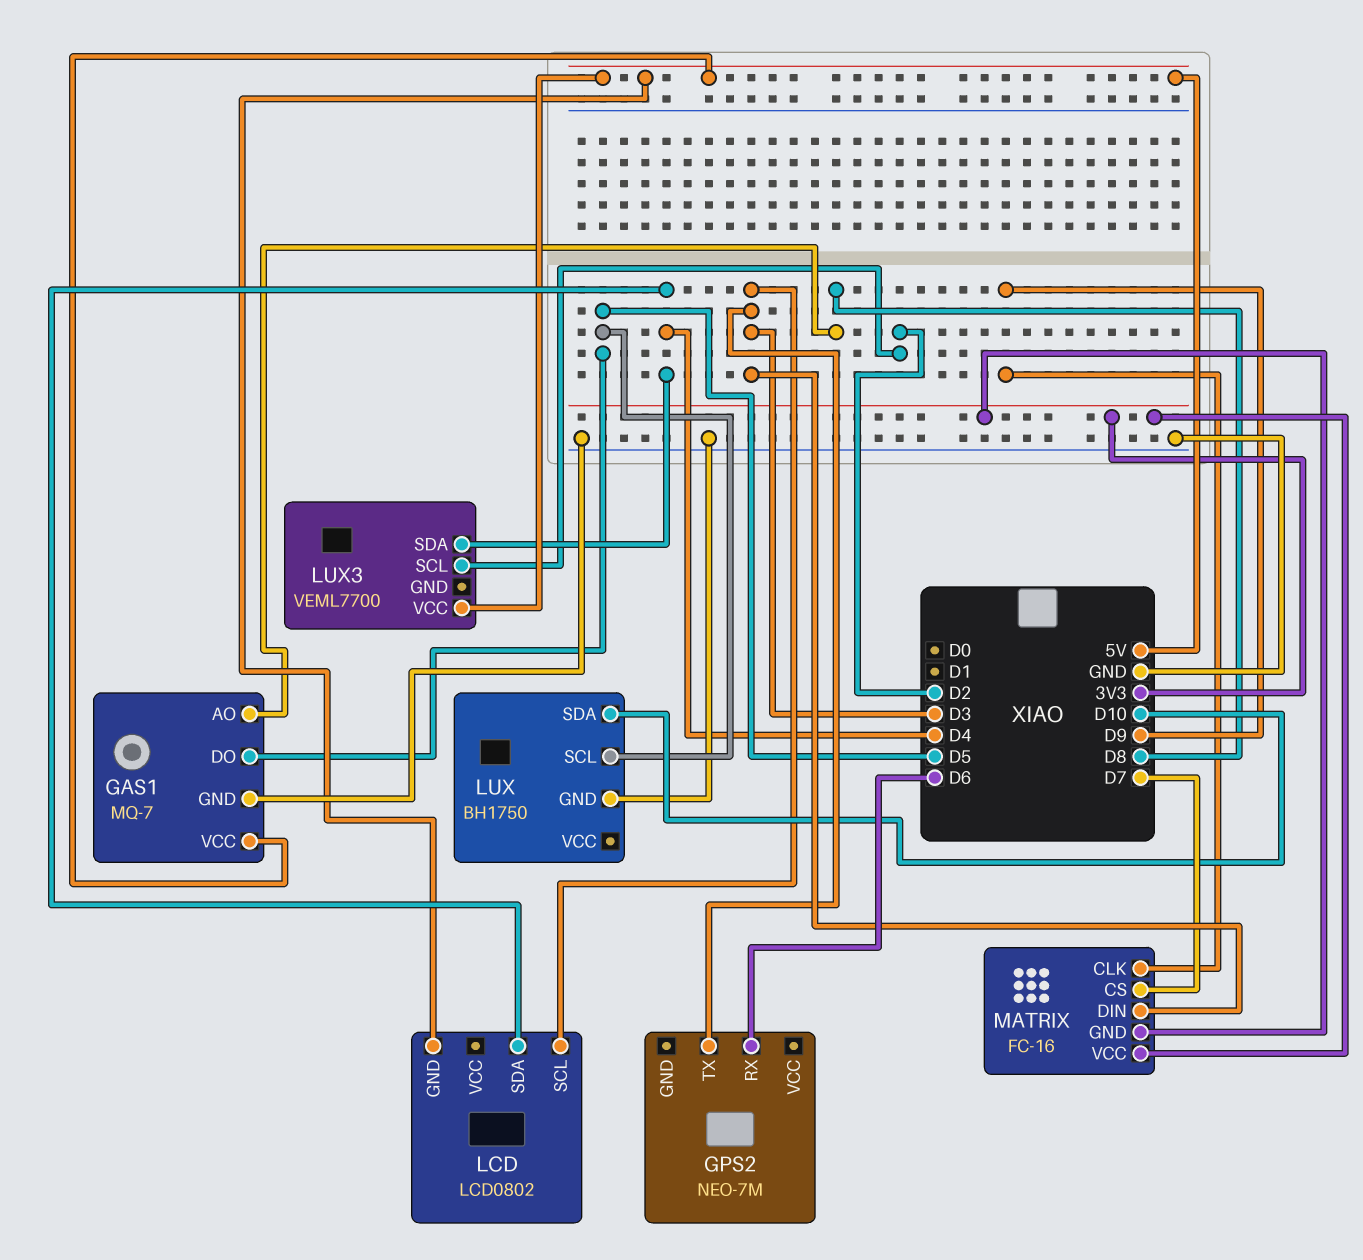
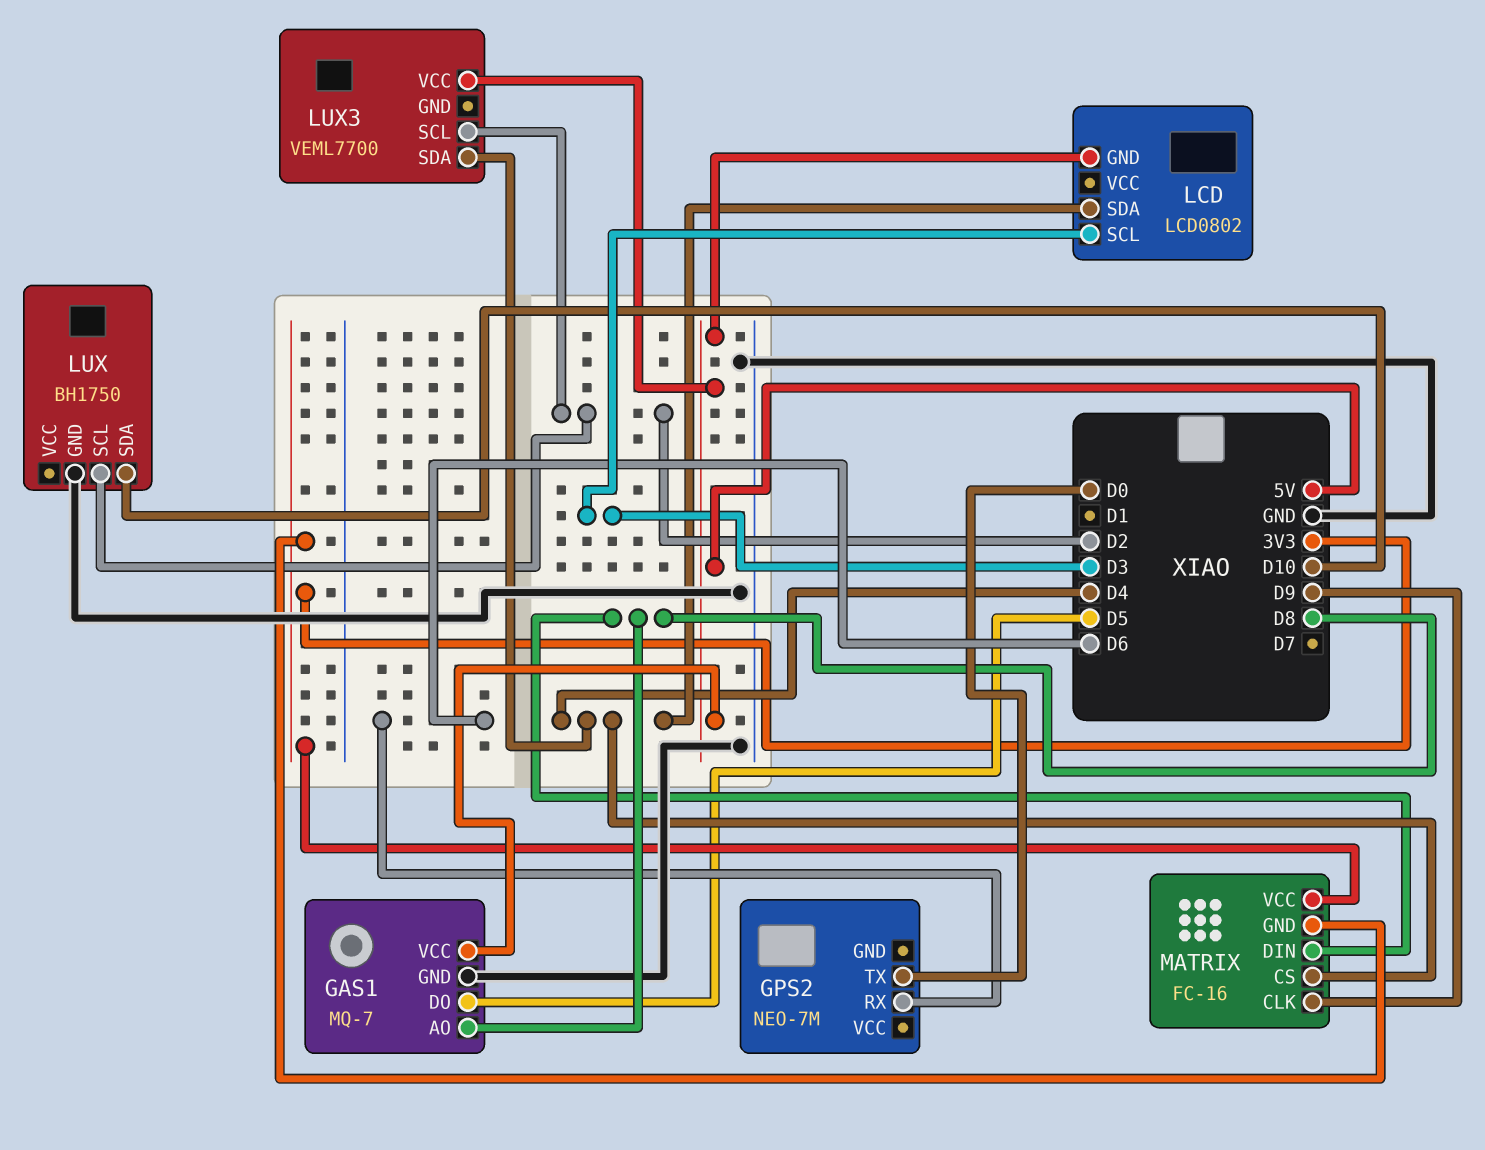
GPS2 pin TX: D3 -> D0
LUX pin SCL: D5 -> D2
MATRIX pin CS: D7 -> D4
MATRIX pin DIN: D3 -> D8

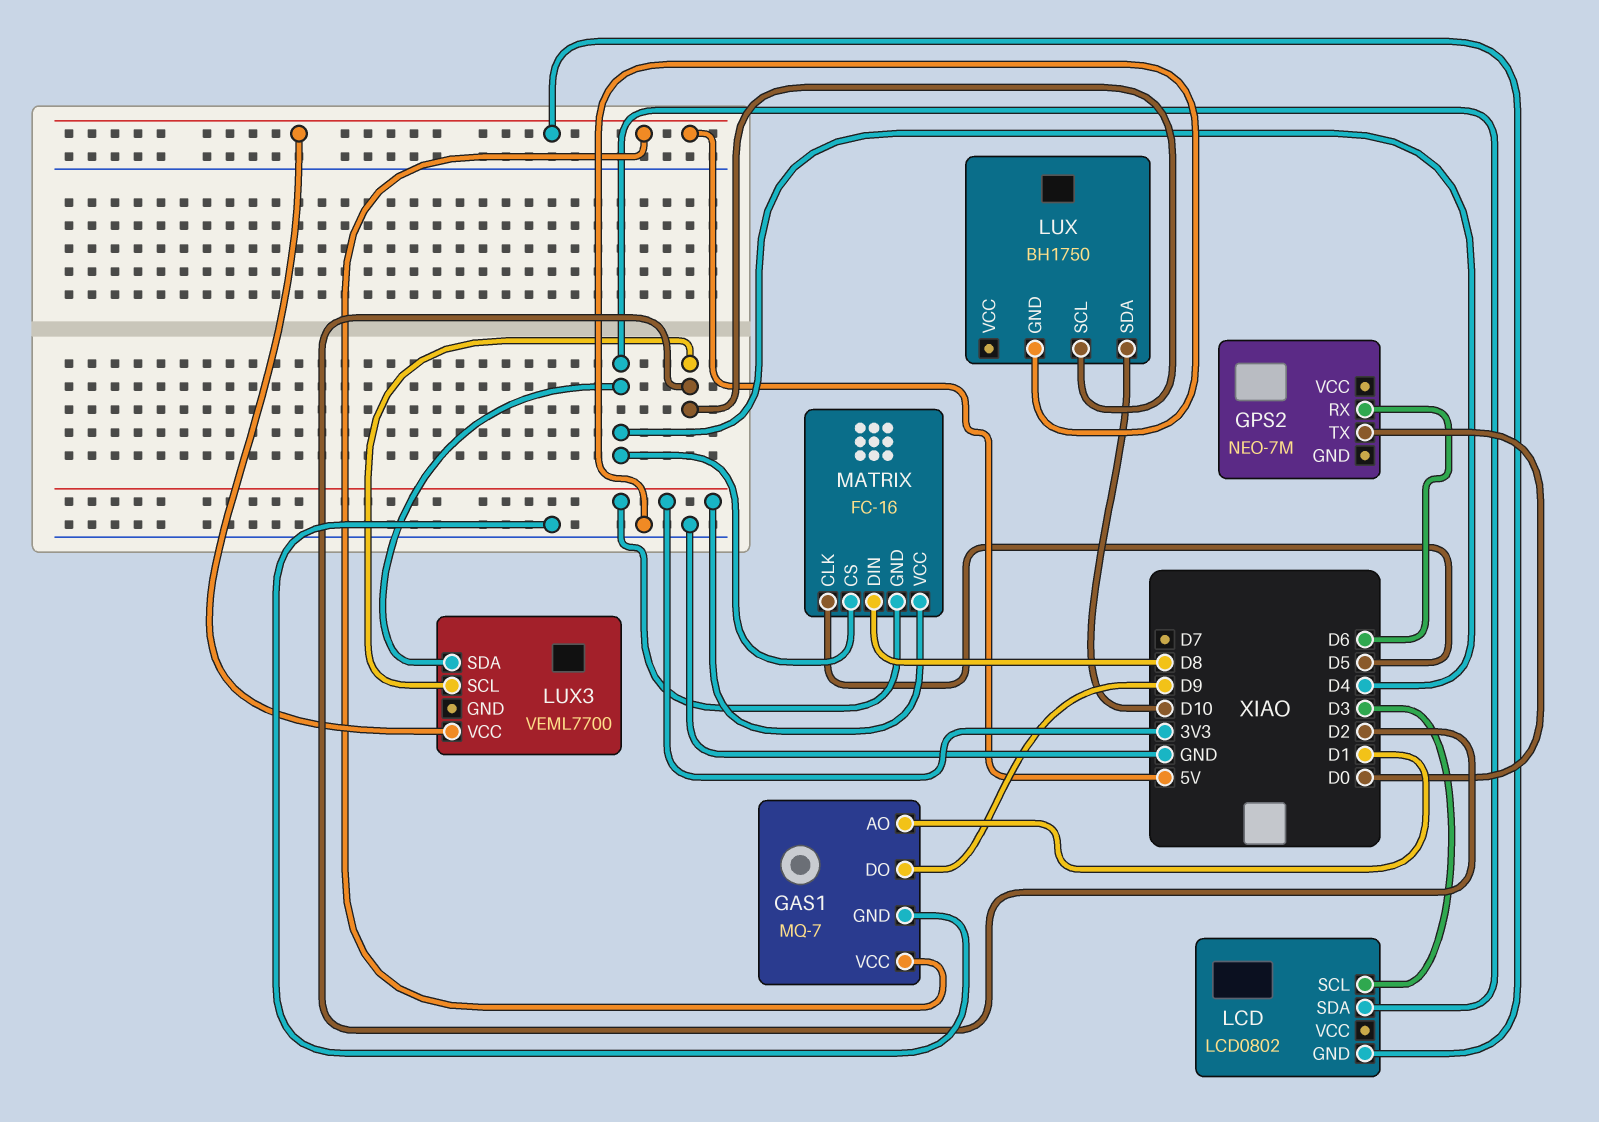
GAS1 pin AO: D8 -> D1
GAS1 pin DO: D5 -> D9
MATRIX pin CLK: D9 -> D5

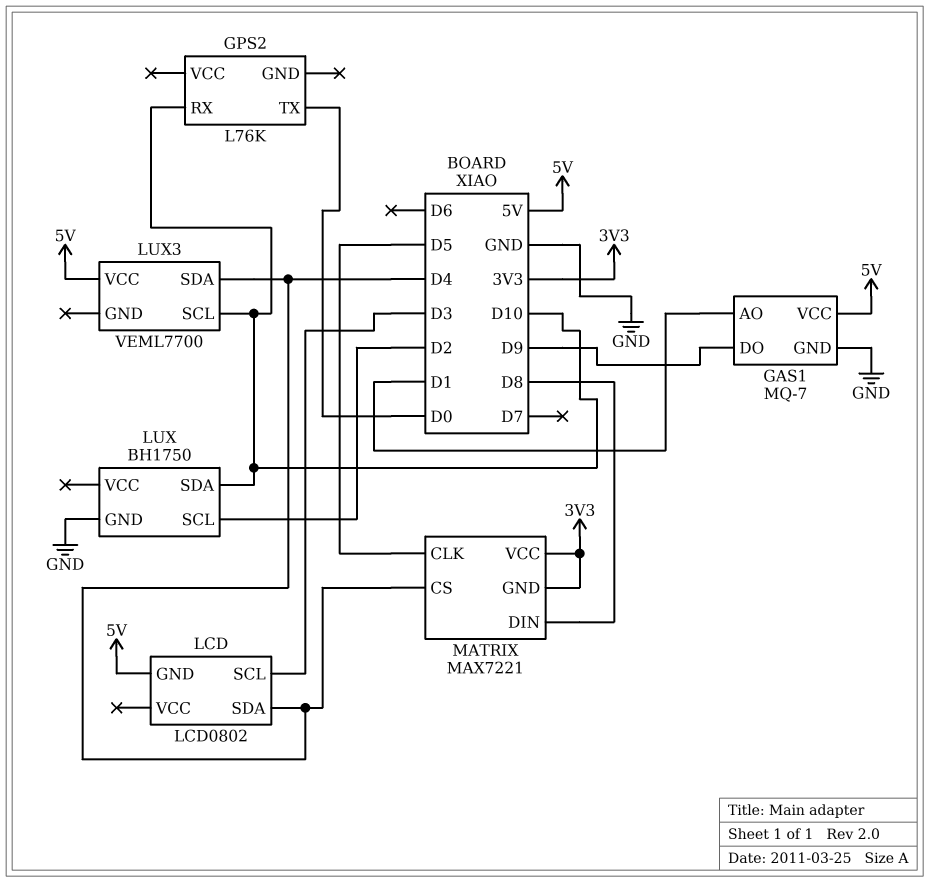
GPS2: NEO-7M -> L76K
GPS2 pin RX: D6 -> D10
LUX3 pin SCL: D2 -> D10
MATRIX: FC-16 -> MAX7221

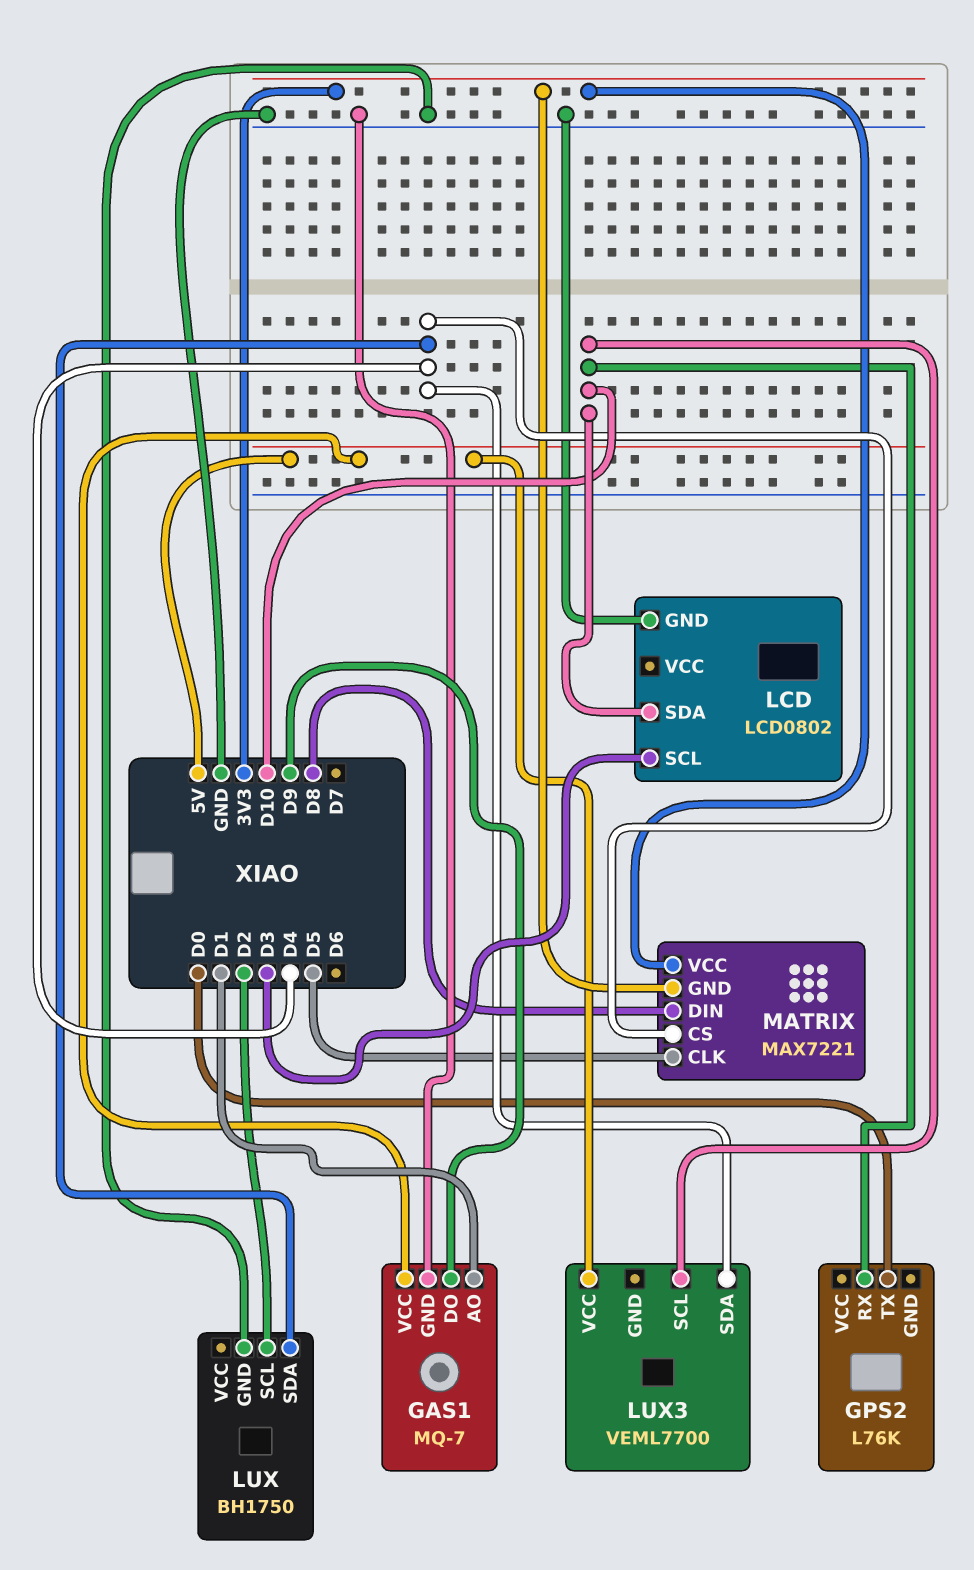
LCD pin GND: 5V -> GND
LCD pin SDA: D4 -> D10
LUX pin SDA: D10 -> D4

